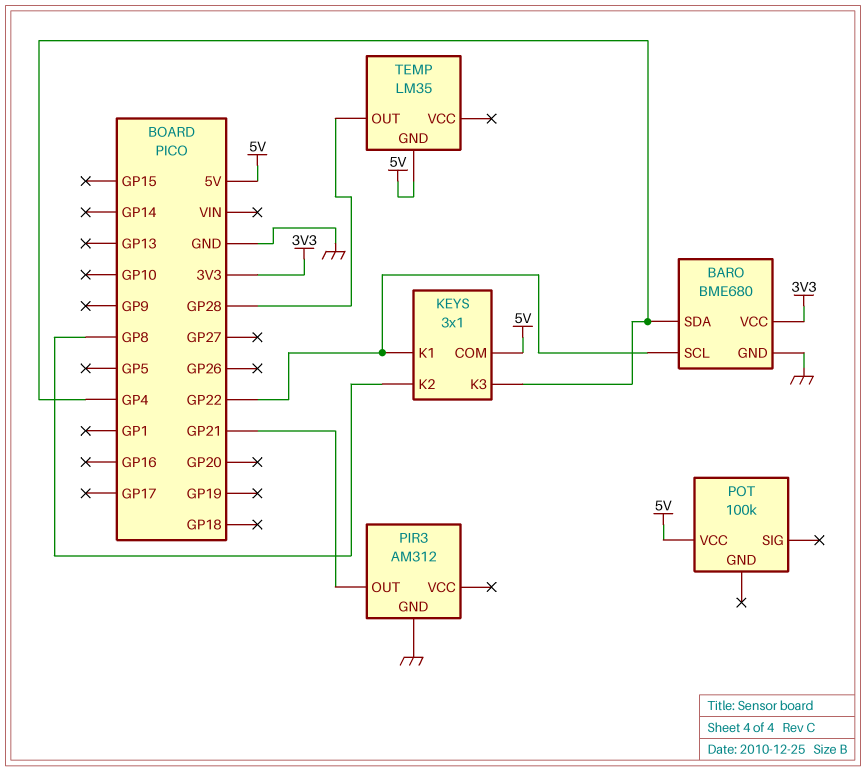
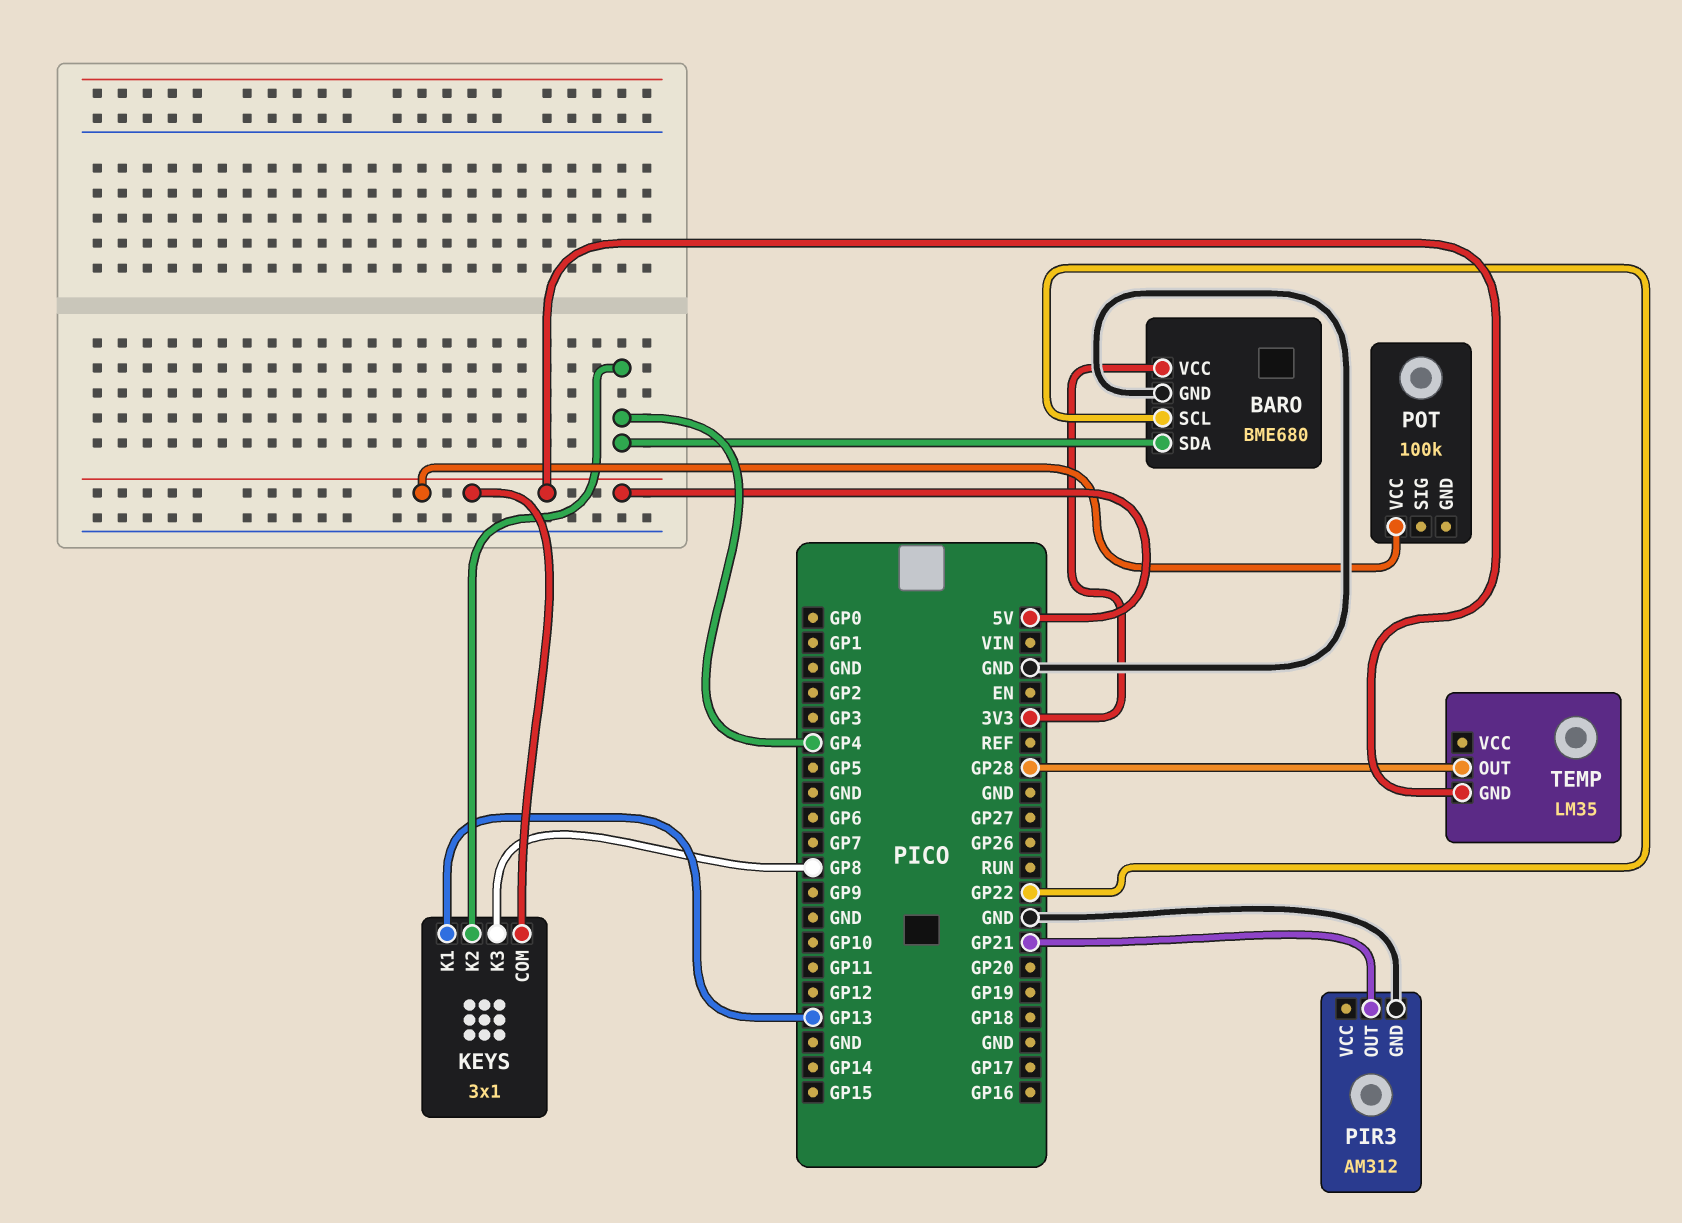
KEYS pin K1: GP22 -> GP13
KEYS pin K2: GP8 -> GP4
KEYS pin K3: GP4 -> GP8

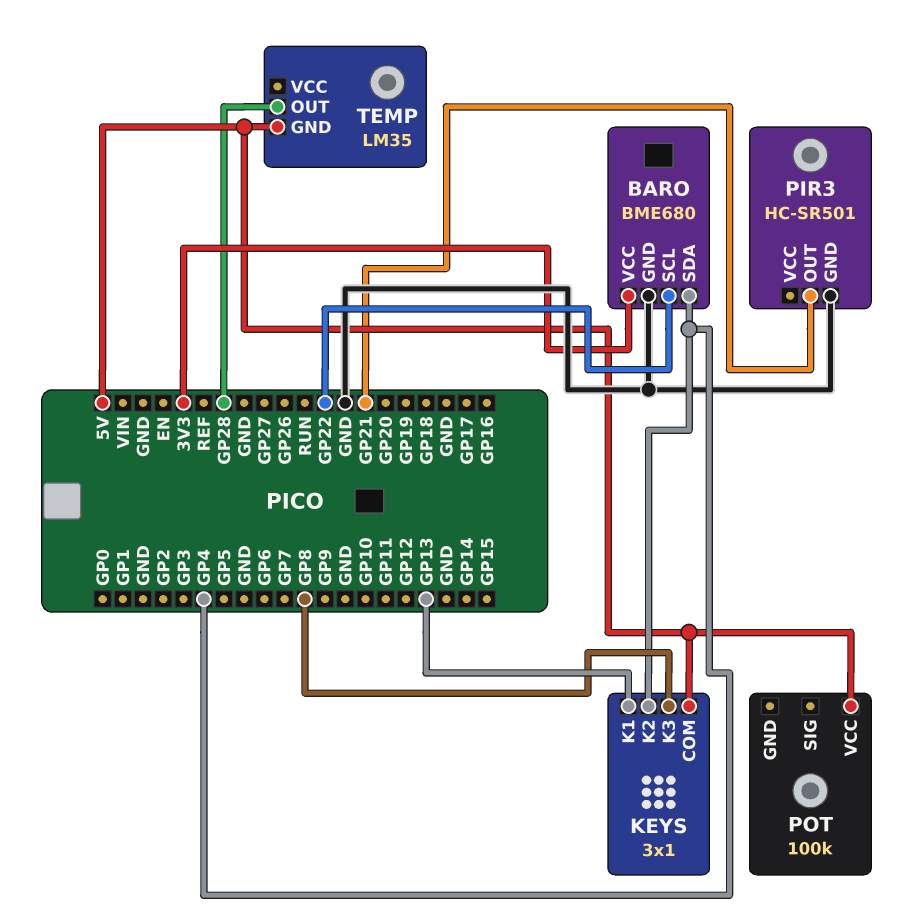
PIR3: AM312 -> HC-SR501

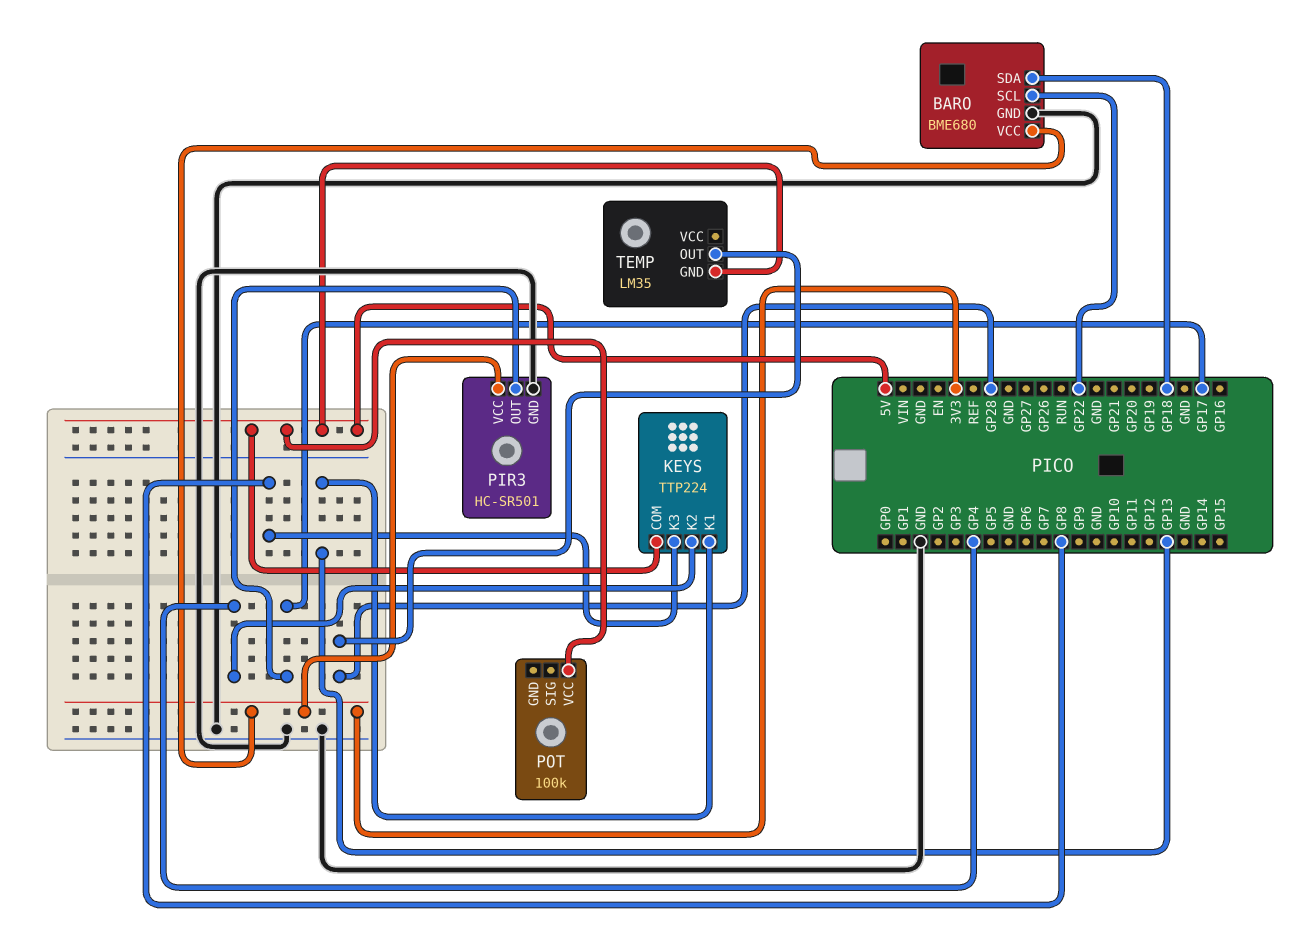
BARO pin SDA: GP4 -> GP18
KEYS: 3x1 -> TTP224
PIR3 pin OUT: GP21 -> GP17
PIR3 pin VCC: none -> 3V3

